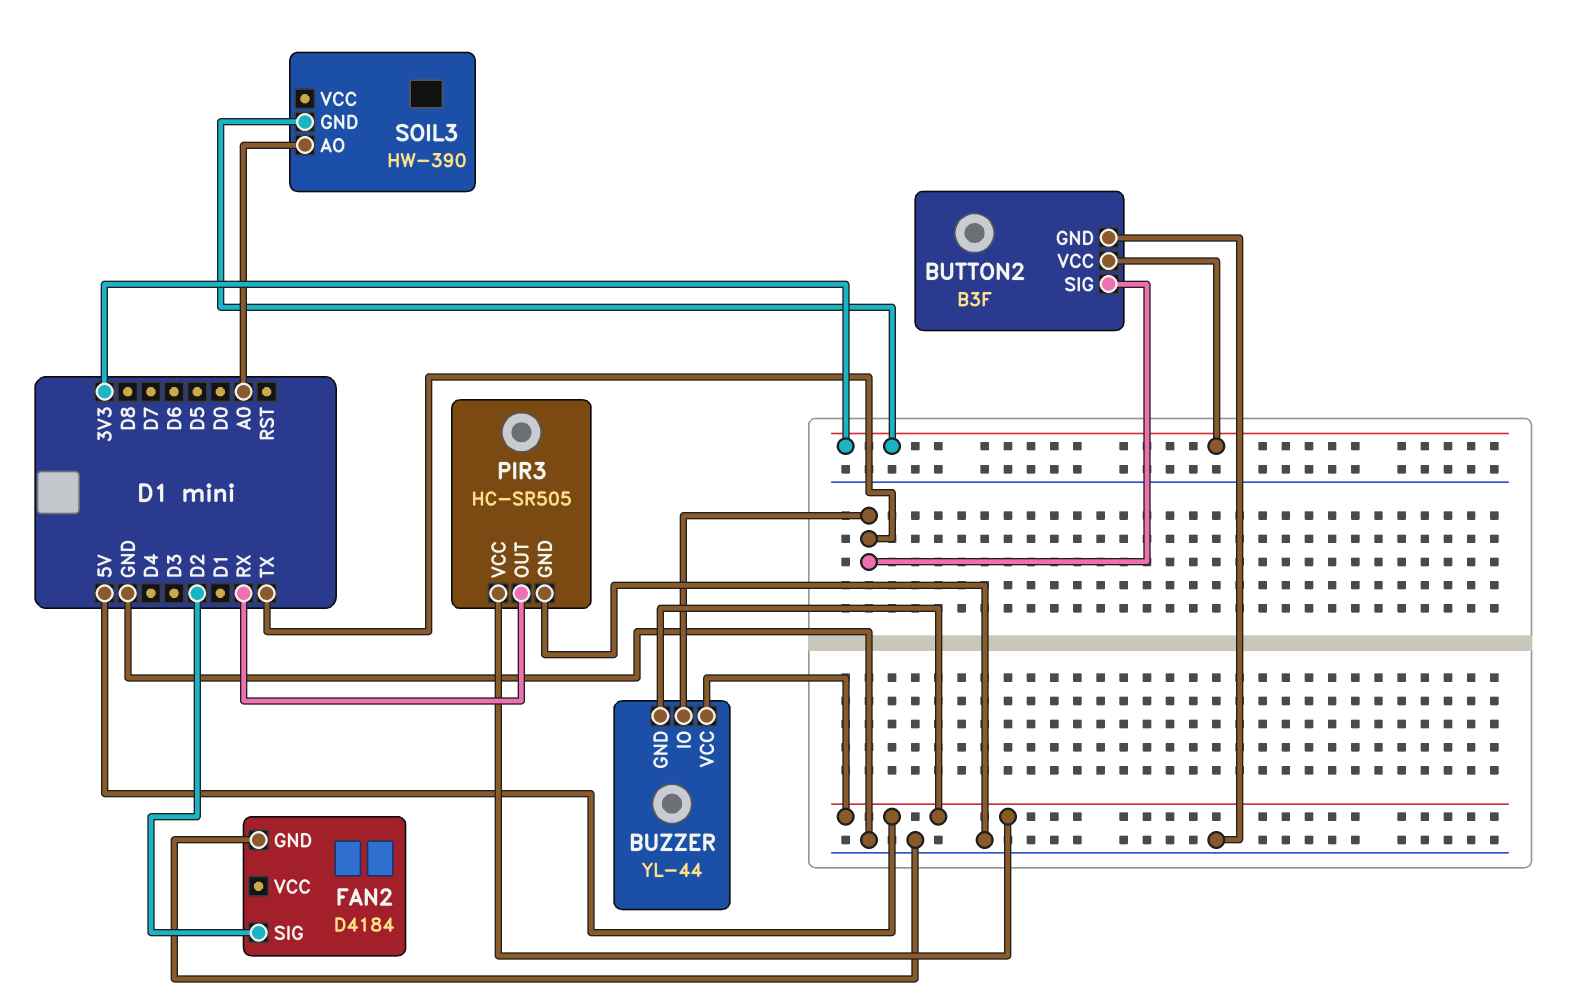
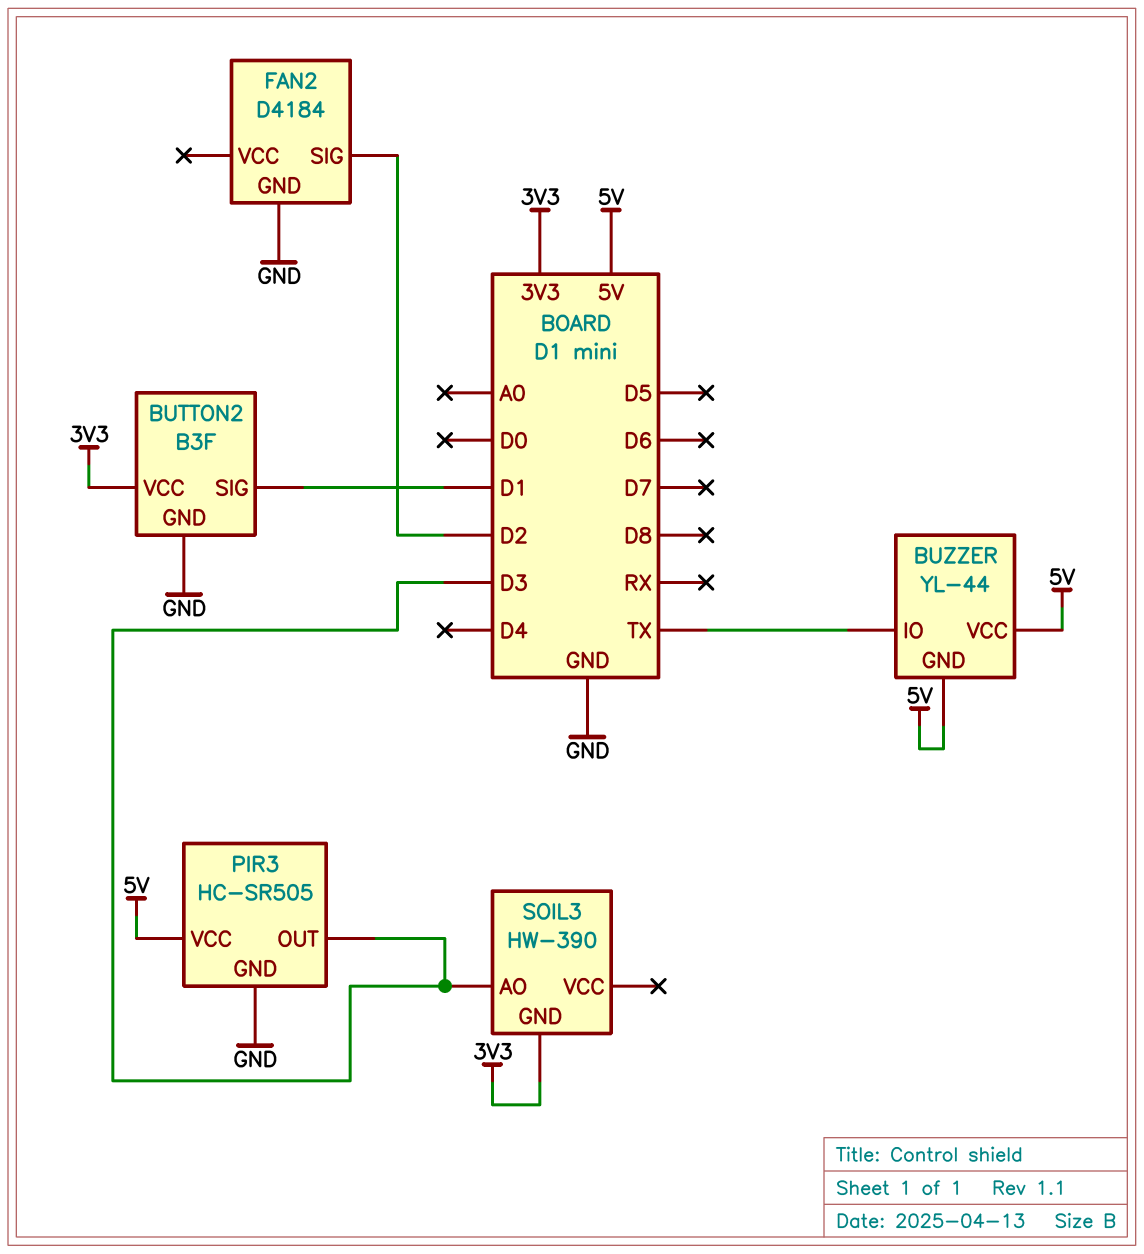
BUTTON2 pin SIG: TX -> D1
PIR3 pin OUT: RX -> D3
SOIL3 pin AO: A0 -> D3

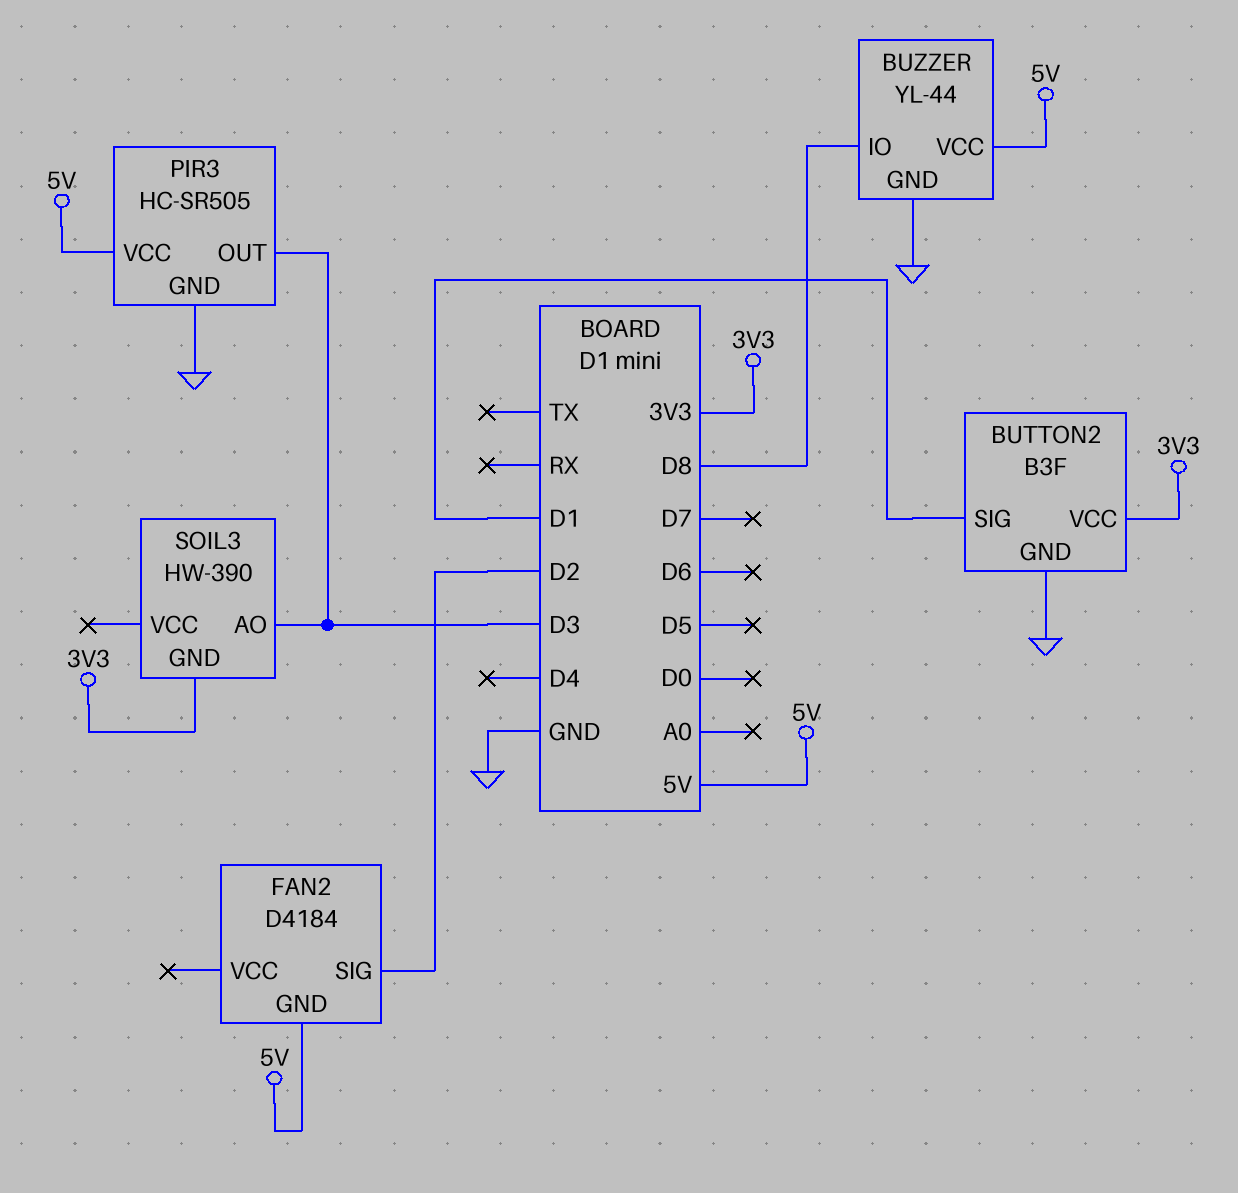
BUZZER pin GND: 5V -> GND
BUZZER pin IO: TX -> D8
FAN2 pin GND: GND -> 5V

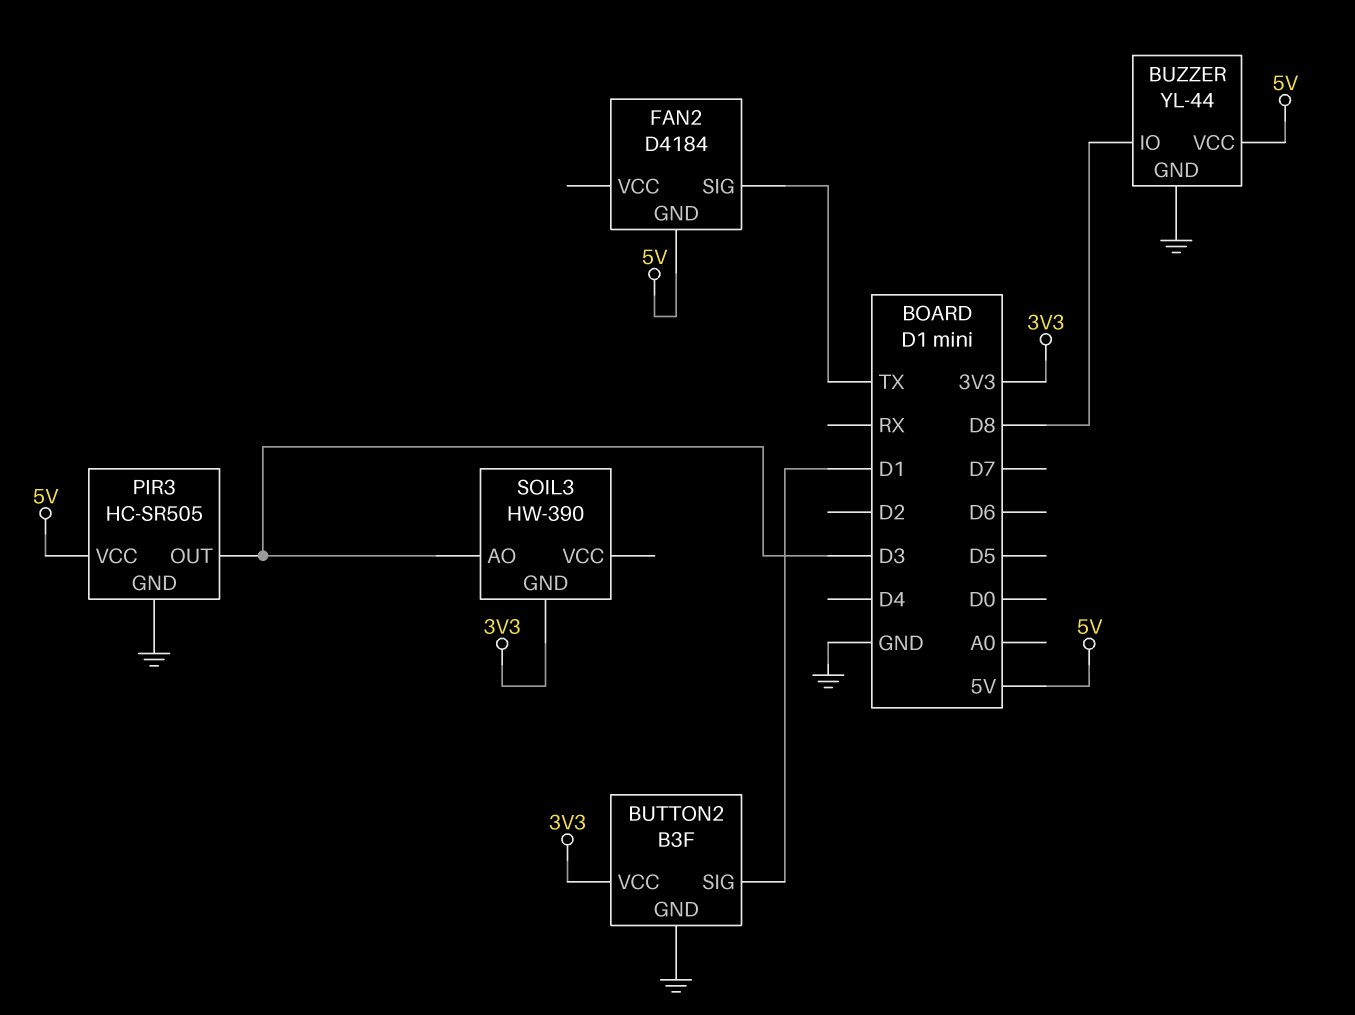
FAN2 pin SIG: D2 -> TX

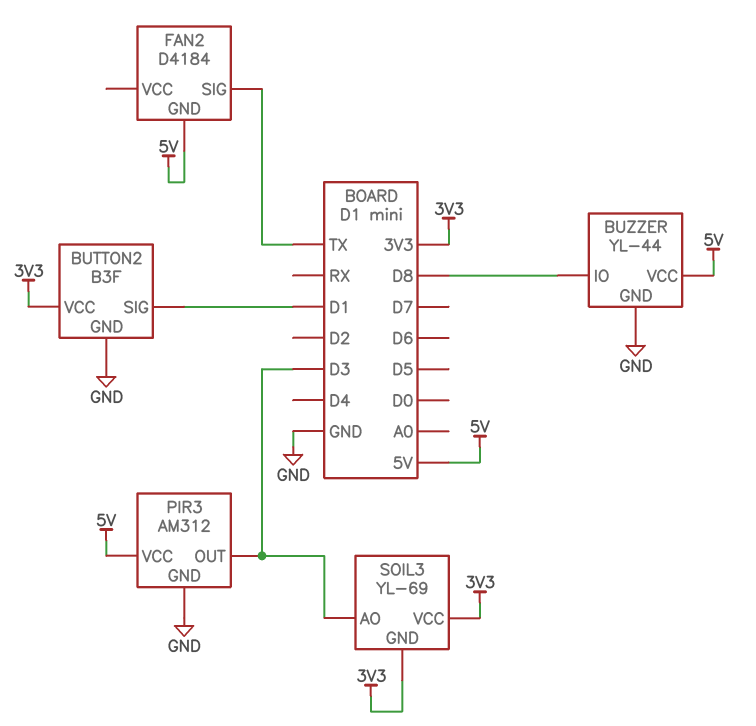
PIR3: HC-SR505 -> AM312
SOIL3: HW-390 -> YL-69
SOIL3 pin VCC: none -> 3V3

